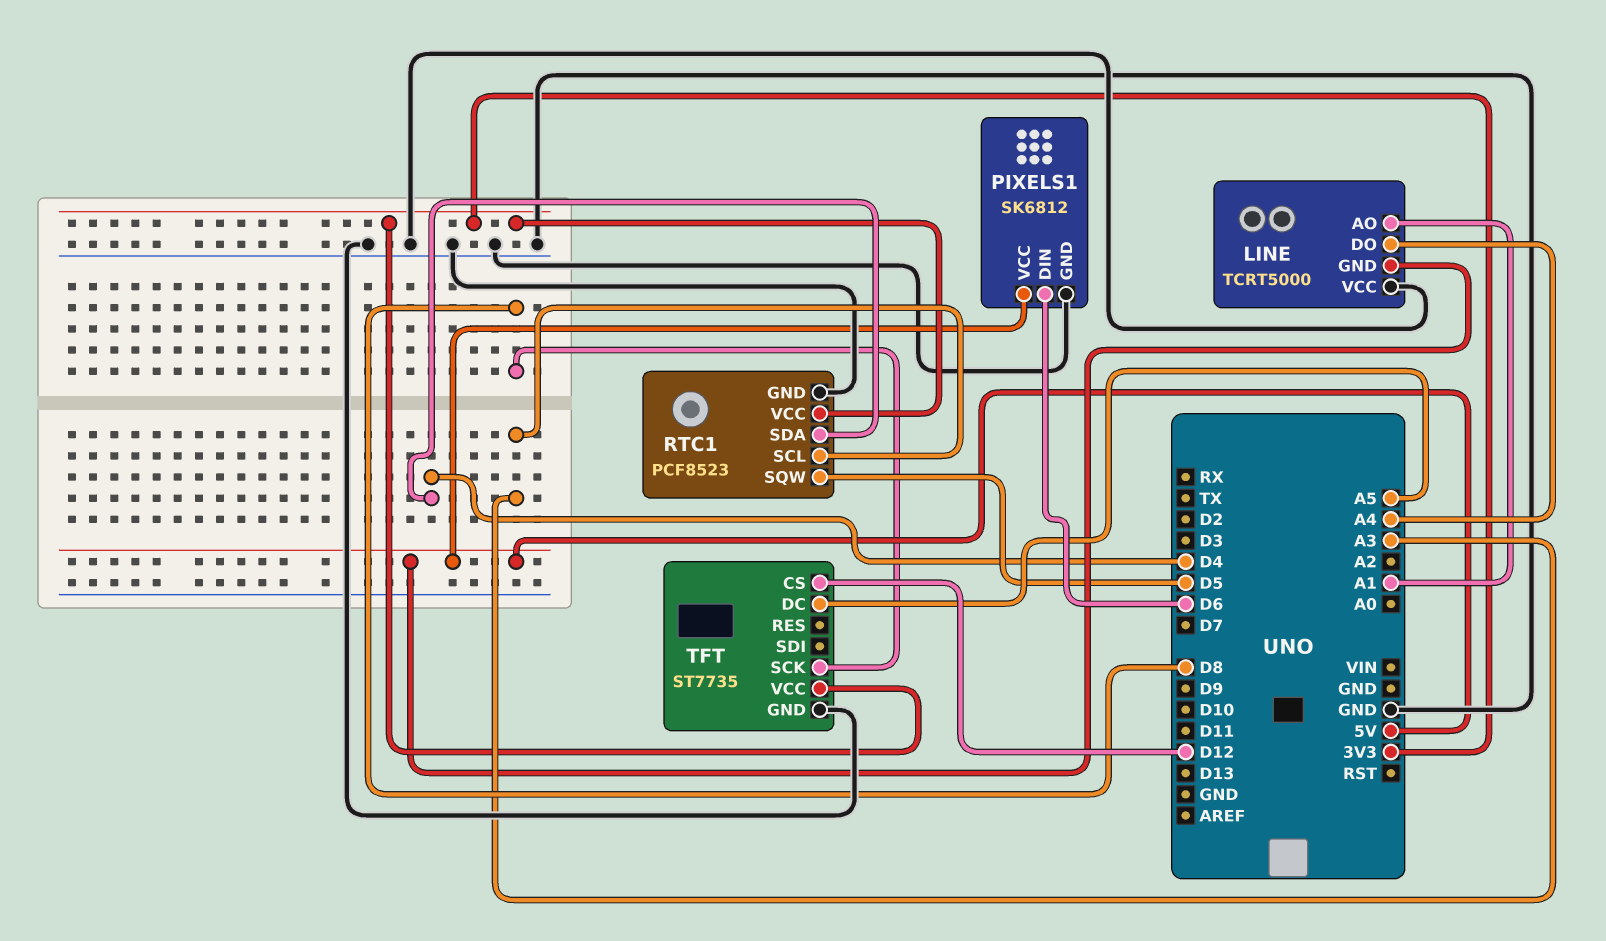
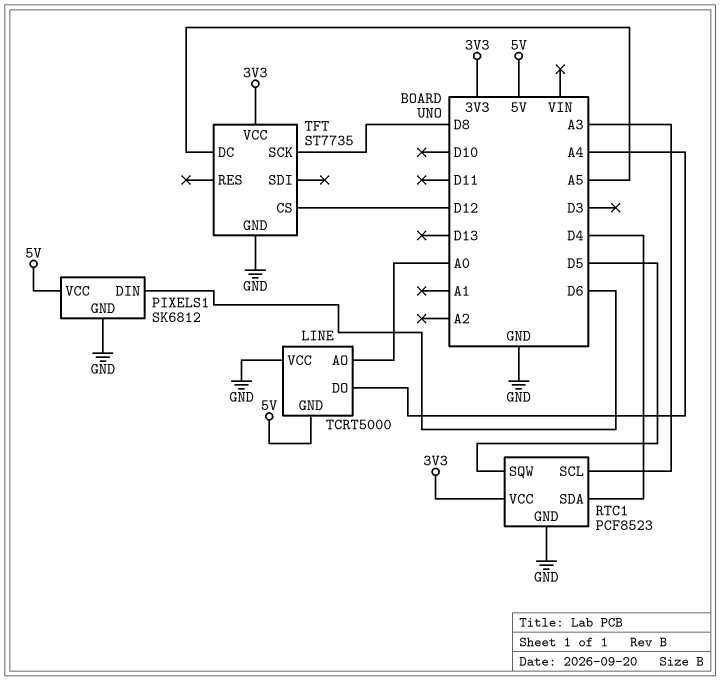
LINE pin AO: A1 -> A0

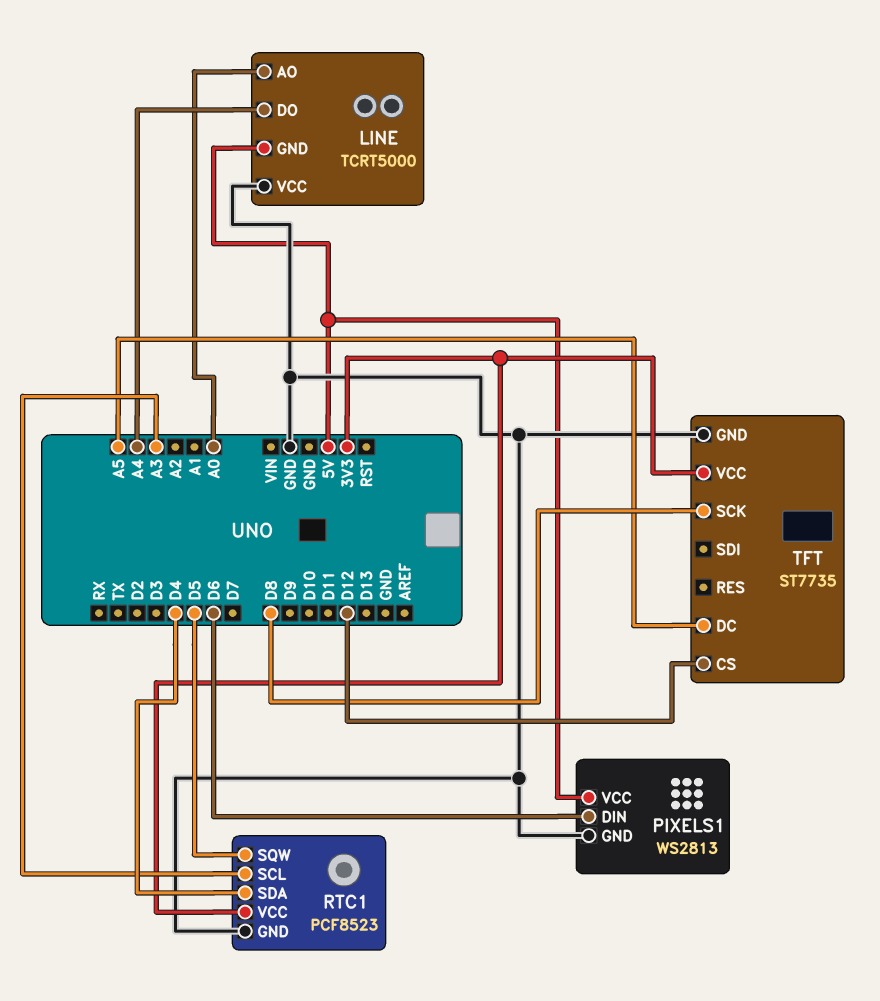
PIXELS1: SK6812 -> WS2813

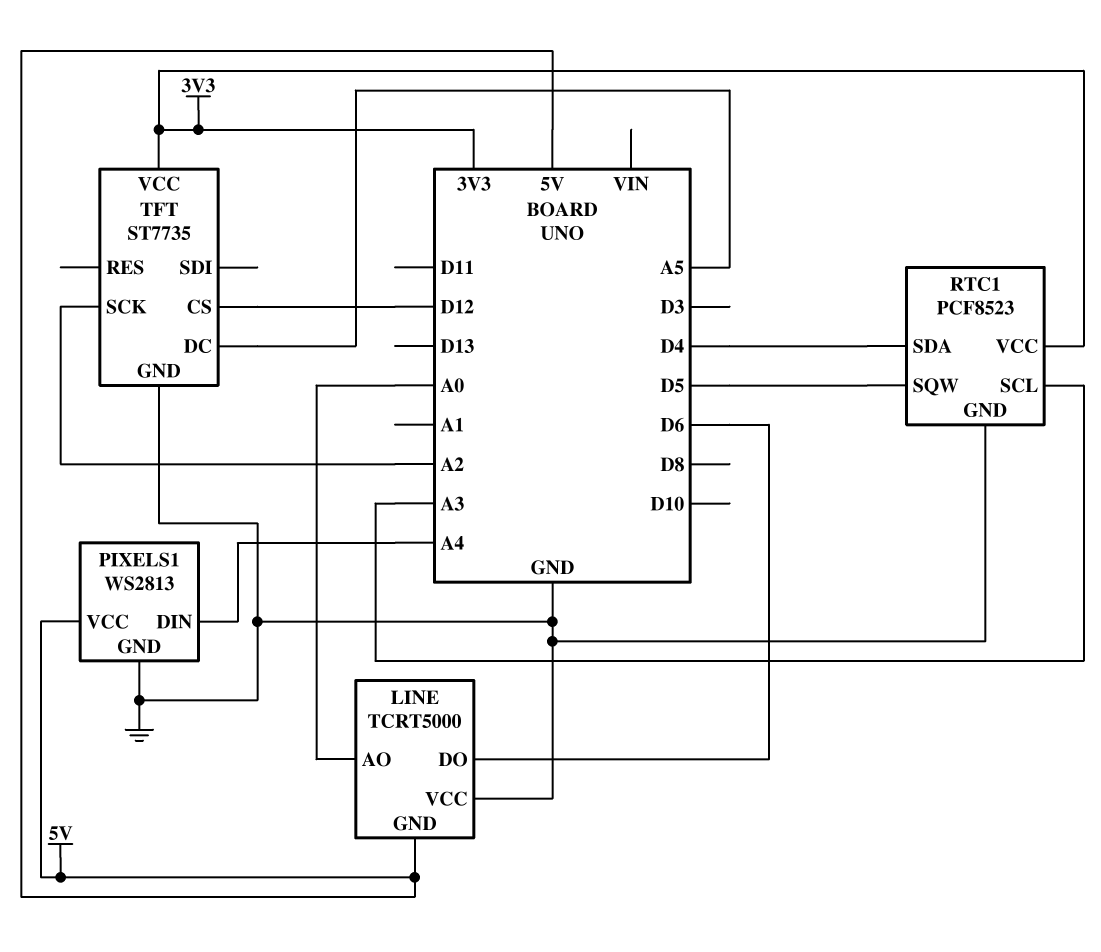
LINE pin DO: A4 -> D6
PIXELS1 pin DIN: D6 -> A4
TFT pin SCK: D8 -> A2

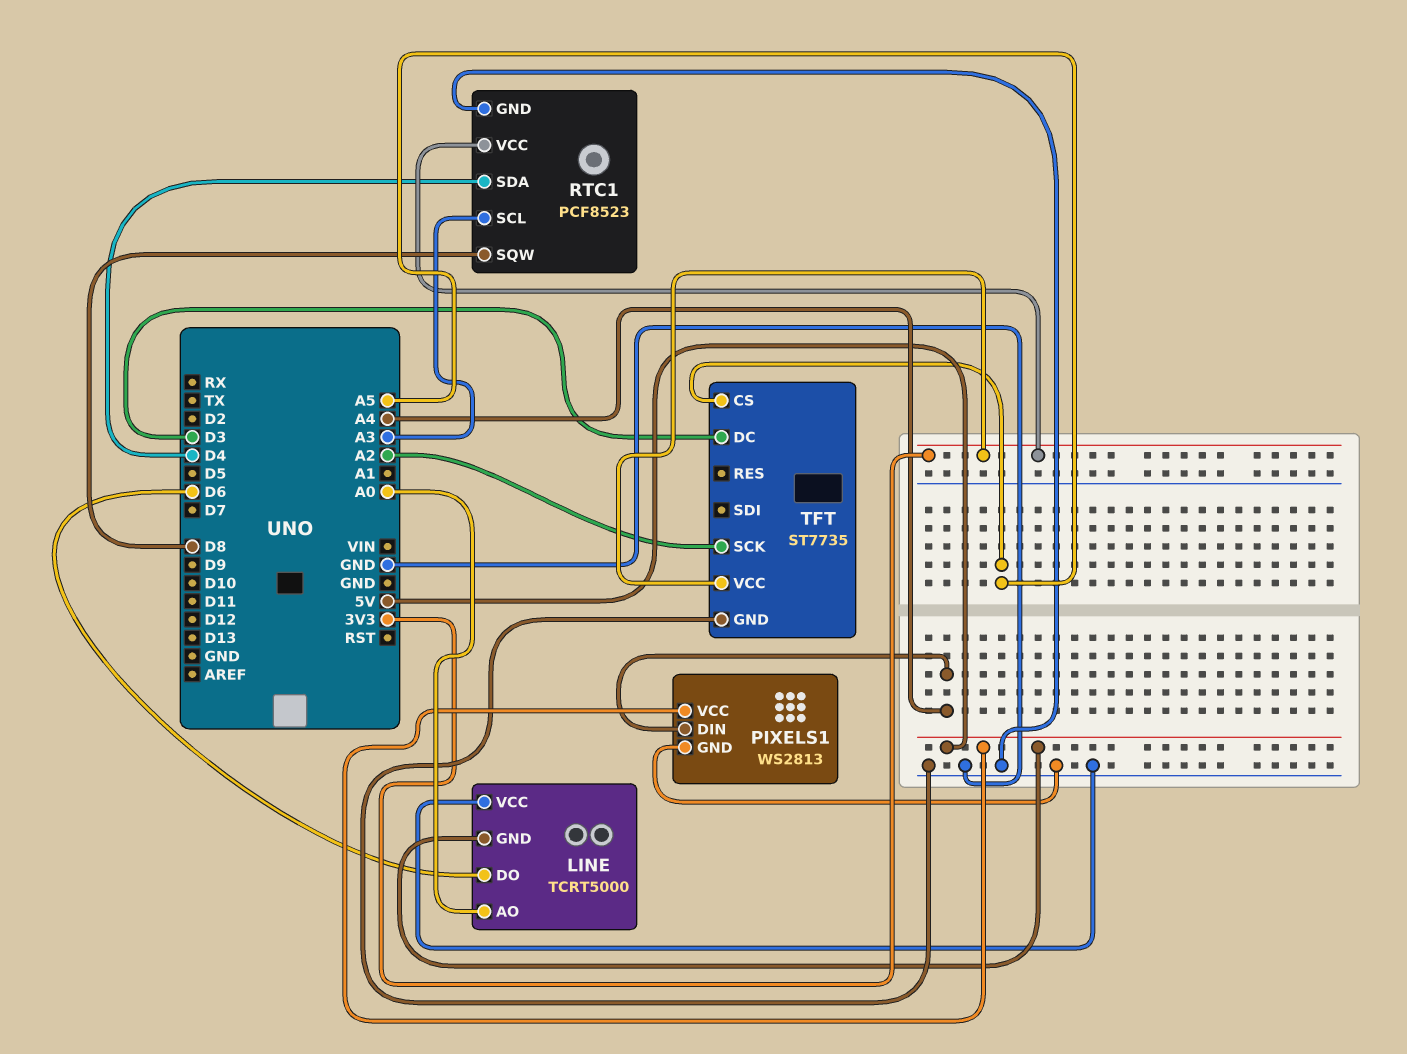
RTC1 pin SQW: D5 -> D8
TFT pin CS: D12 -> A5
TFT pin DC: A5 -> D3

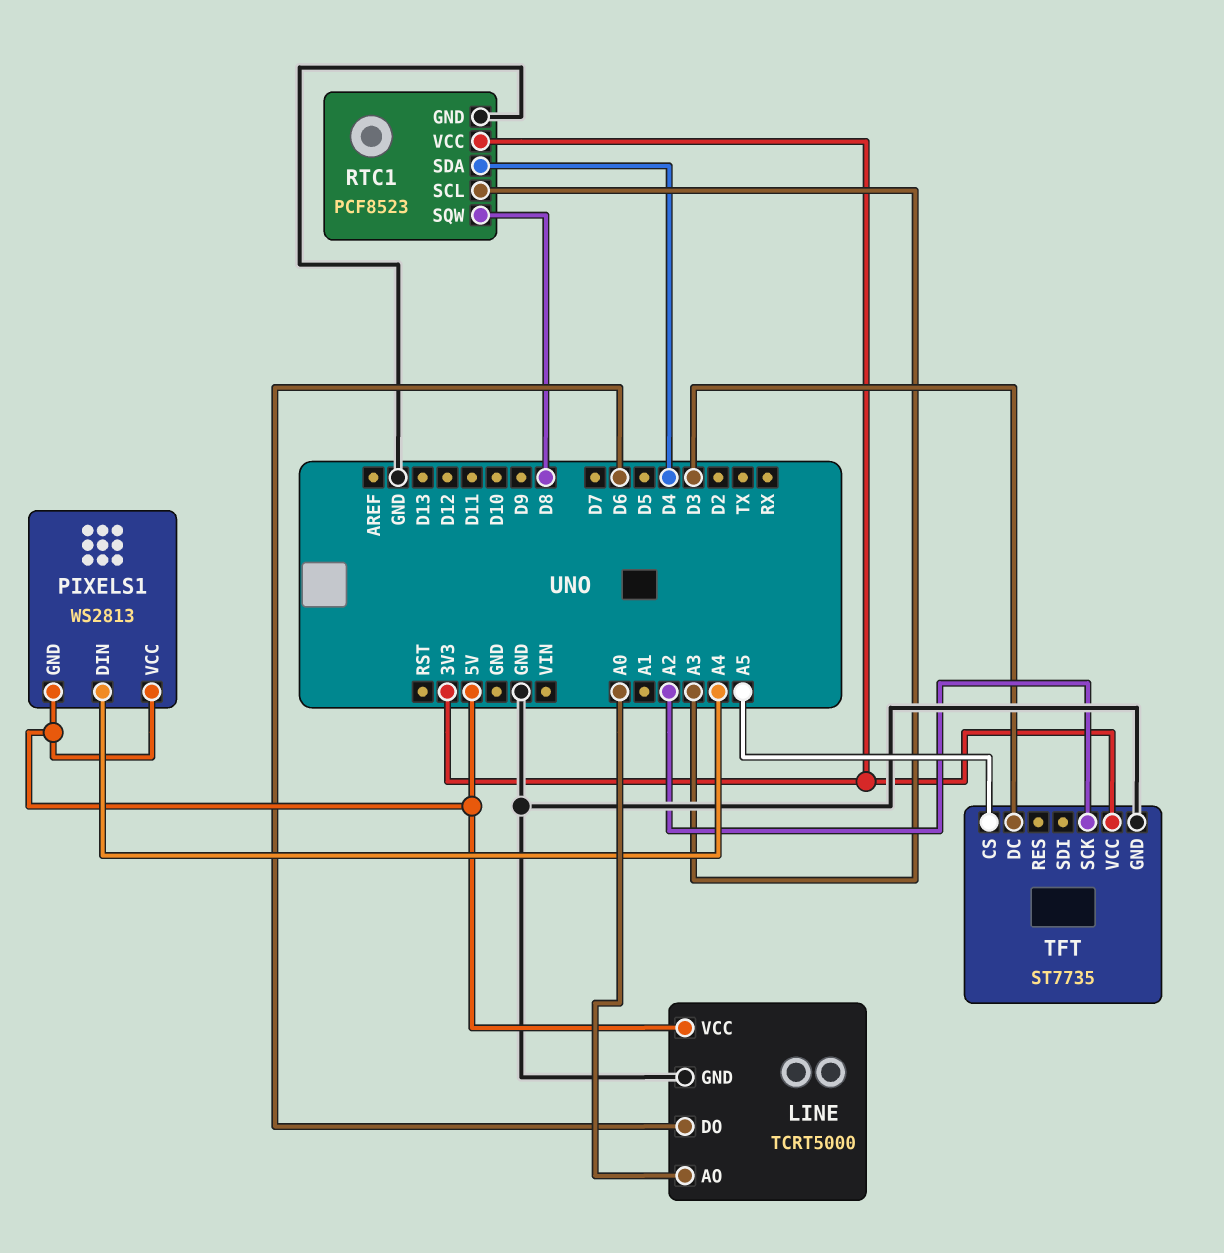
LINE pin GND: 5V -> GND
LINE pin VCC: GND -> 5V
PIXELS1 pin GND: GND -> 5V

